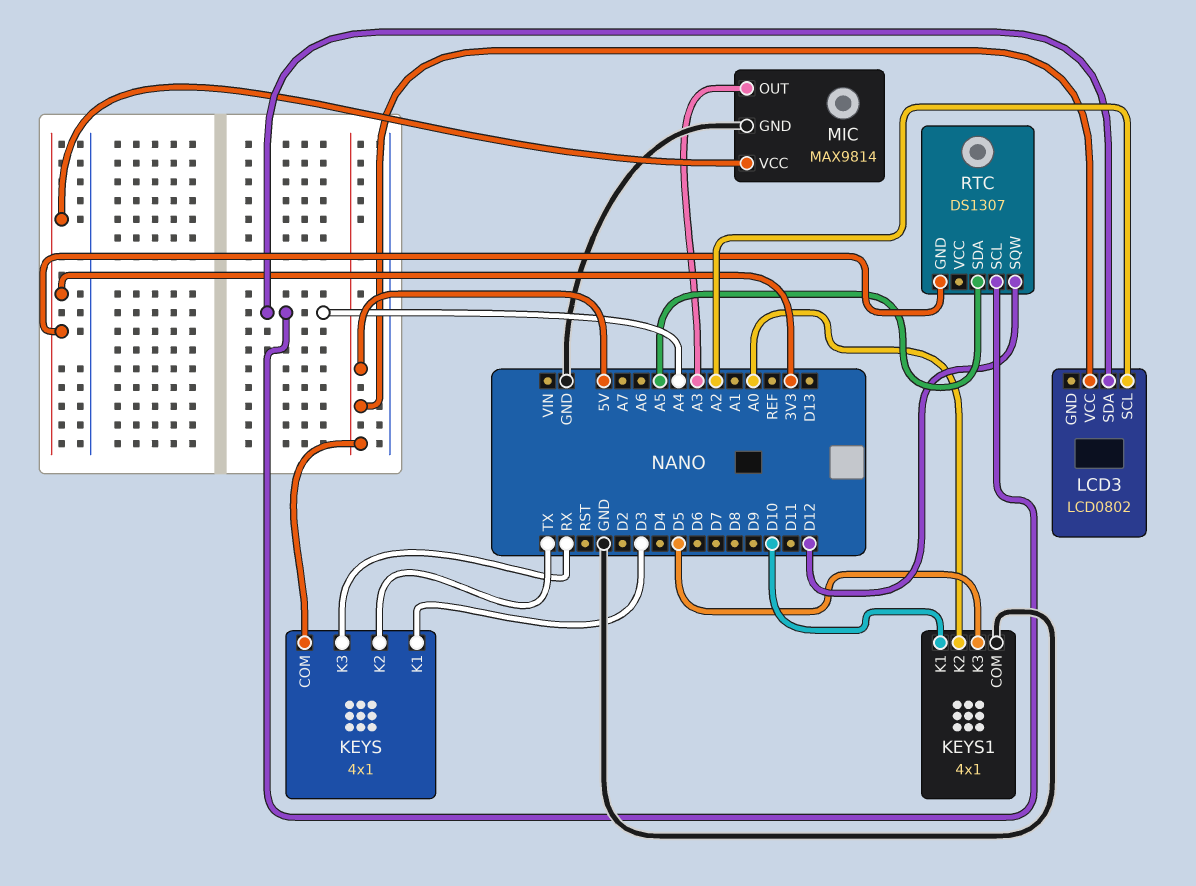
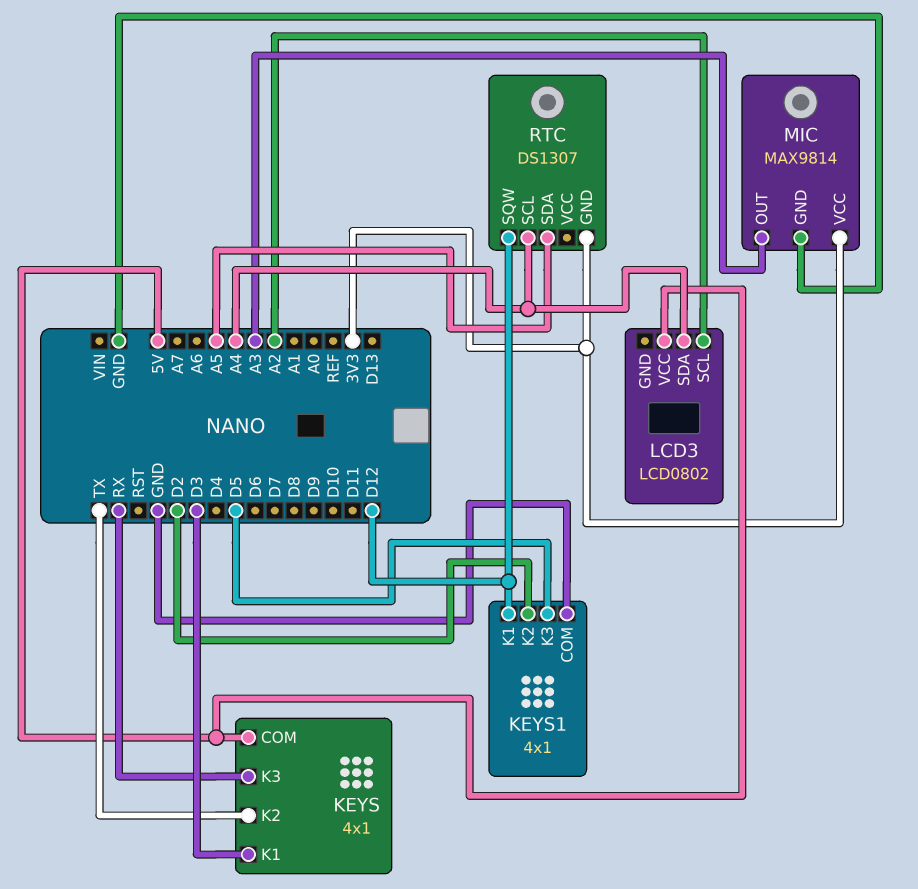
KEYS1 pin K1: D10 -> D12
KEYS1 pin K2: A0 -> D2

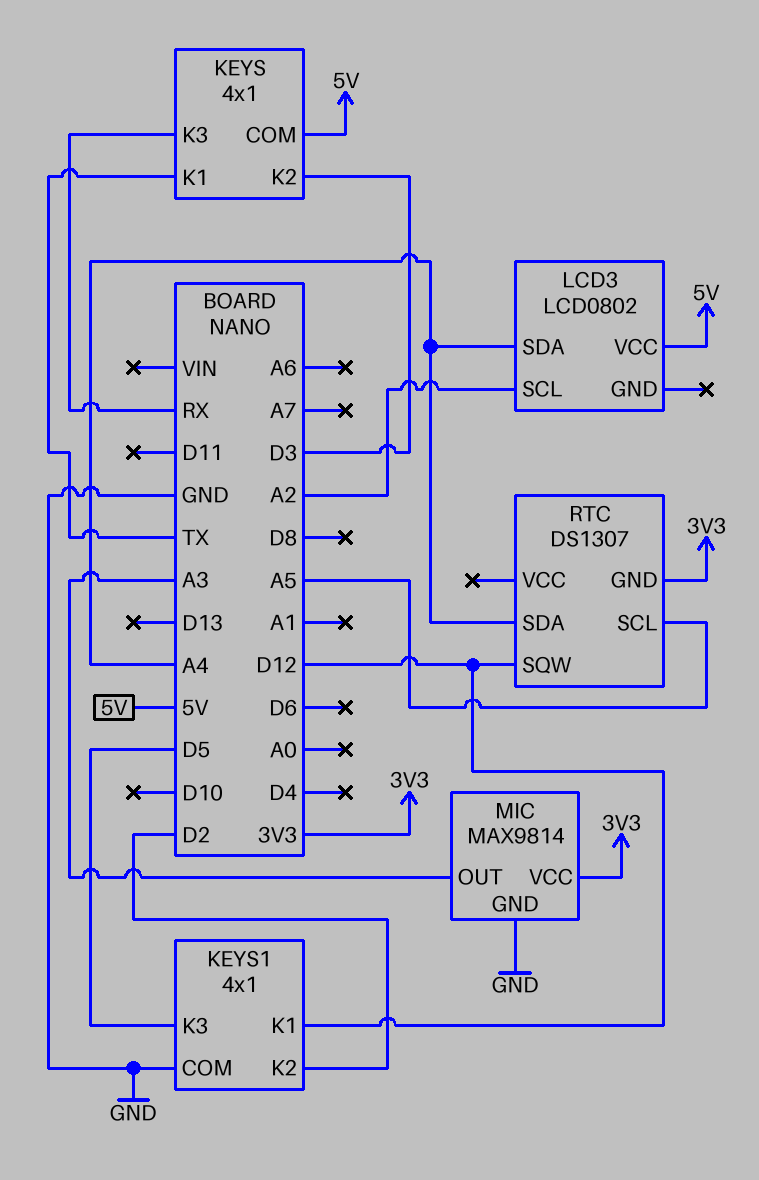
KEYS pin K1: D3 -> TX
KEYS pin K2: TX -> D3
RTC pin SCL: A4 -> A5
RTC pin SDA: A5 -> A4

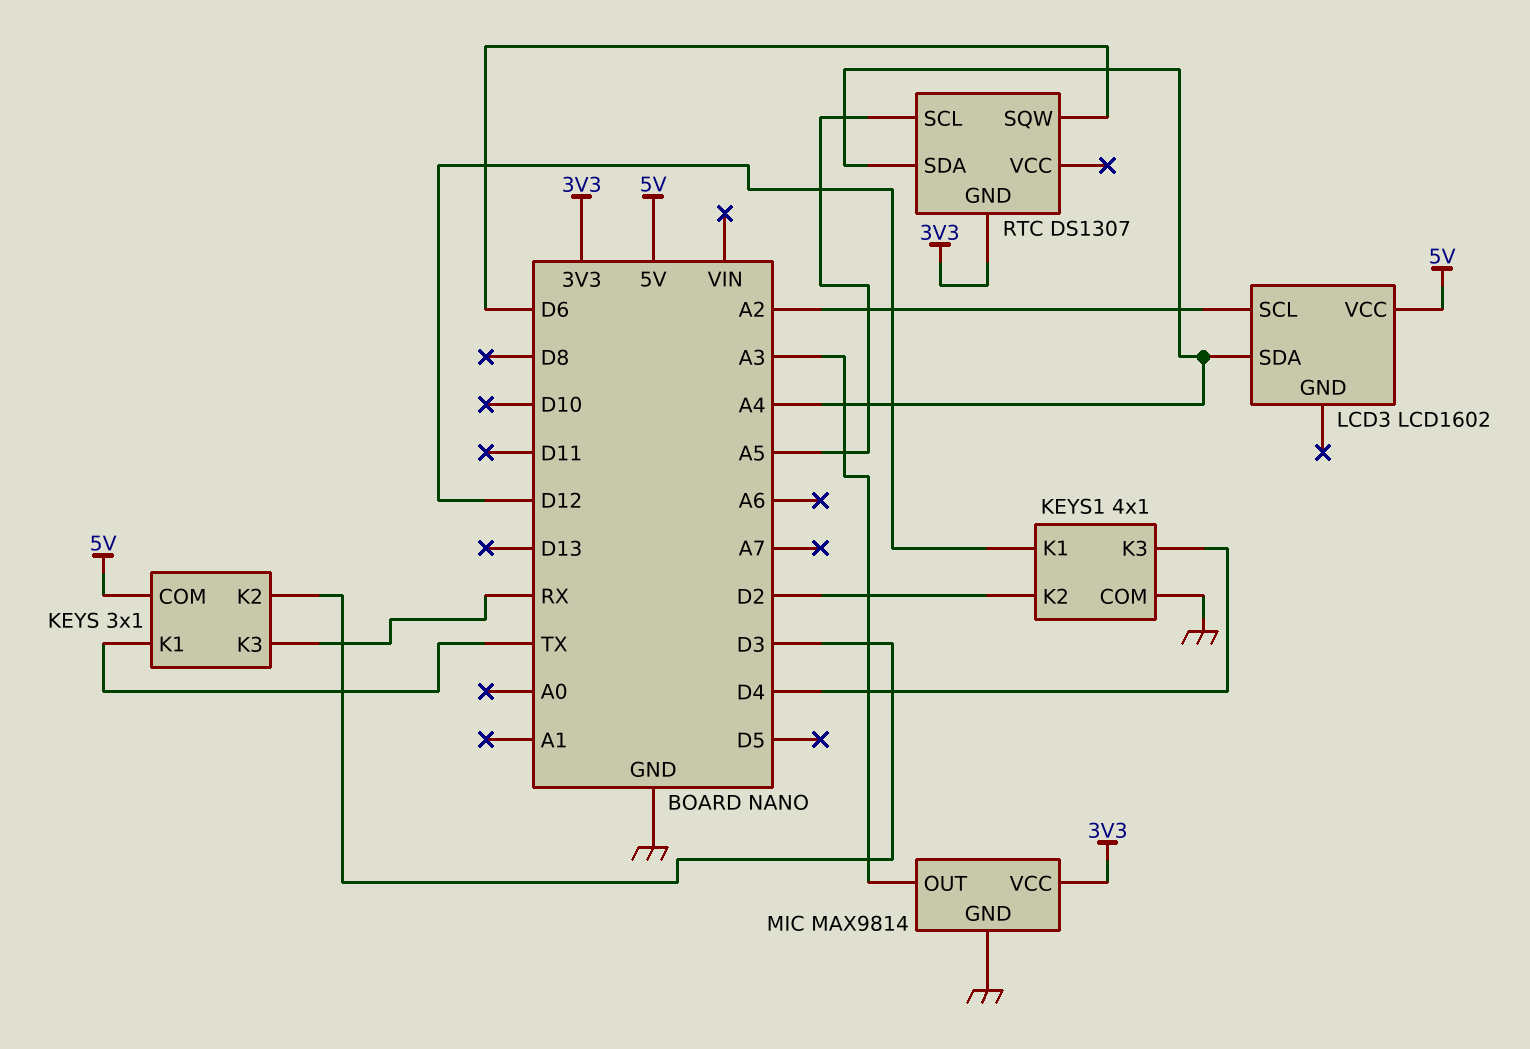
KEYS: 4x1 -> 3x1
KEYS1 pin K3: D5 -> D4
LCD3: LCD0802 -> LCD1602
RTC pin SQW: D12 -> D6

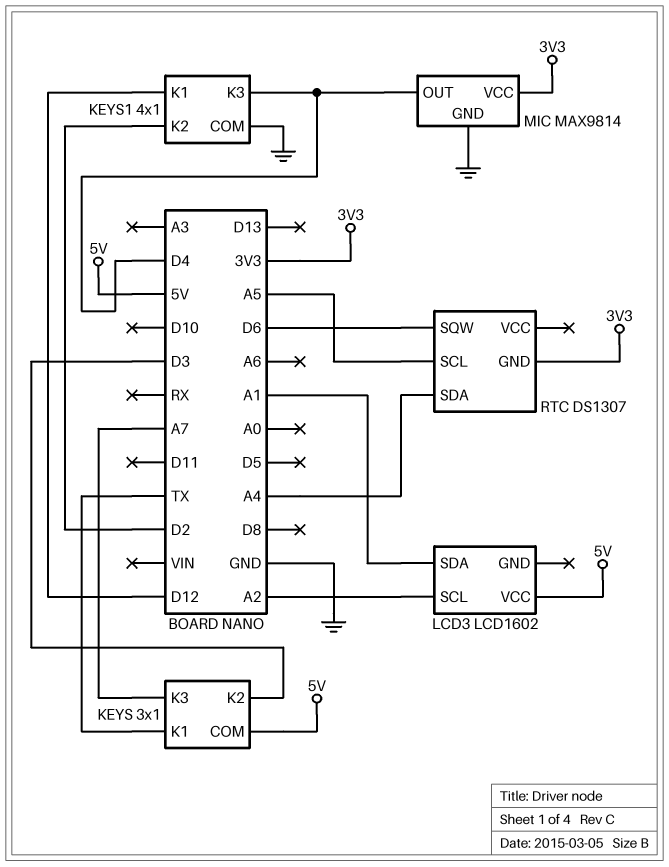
KEYS pin K3: RX -> A7
LCD3 pin SDA: A4 -> A1
MIC pin OUT: A3 -> D4

